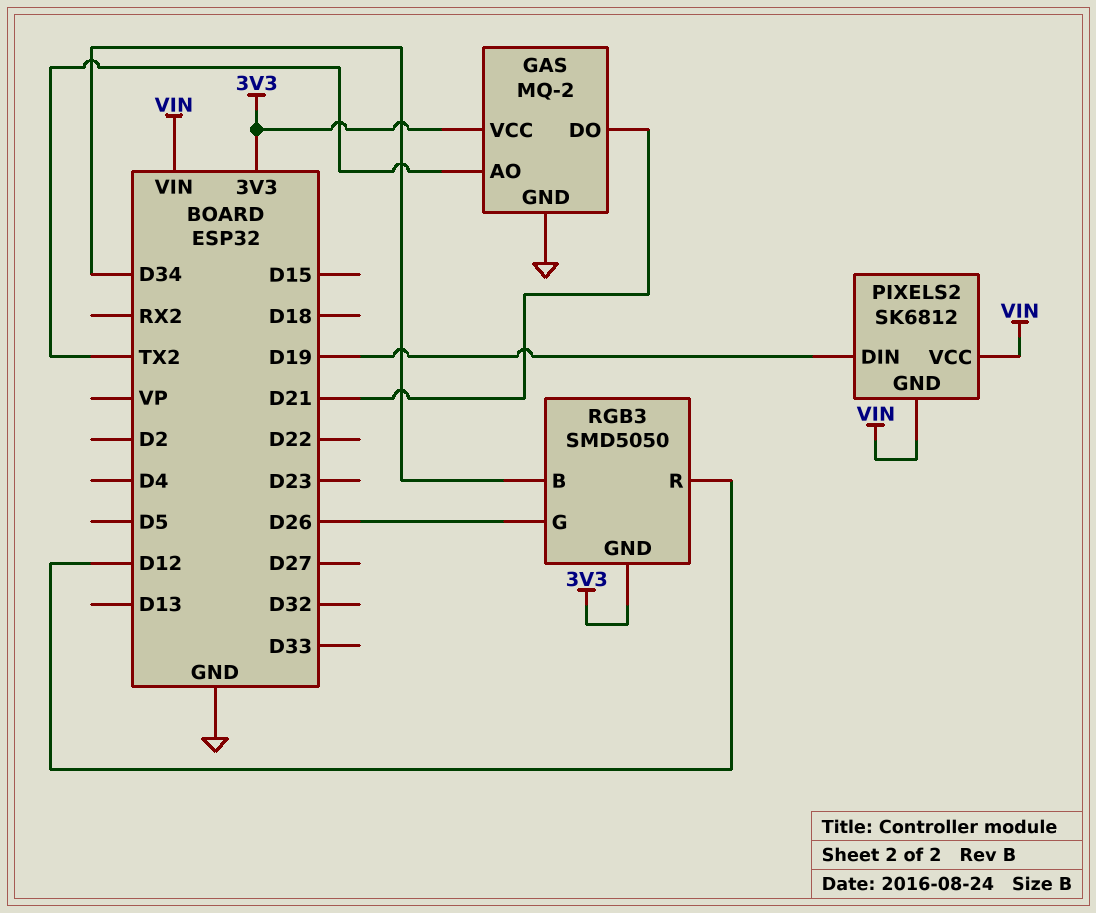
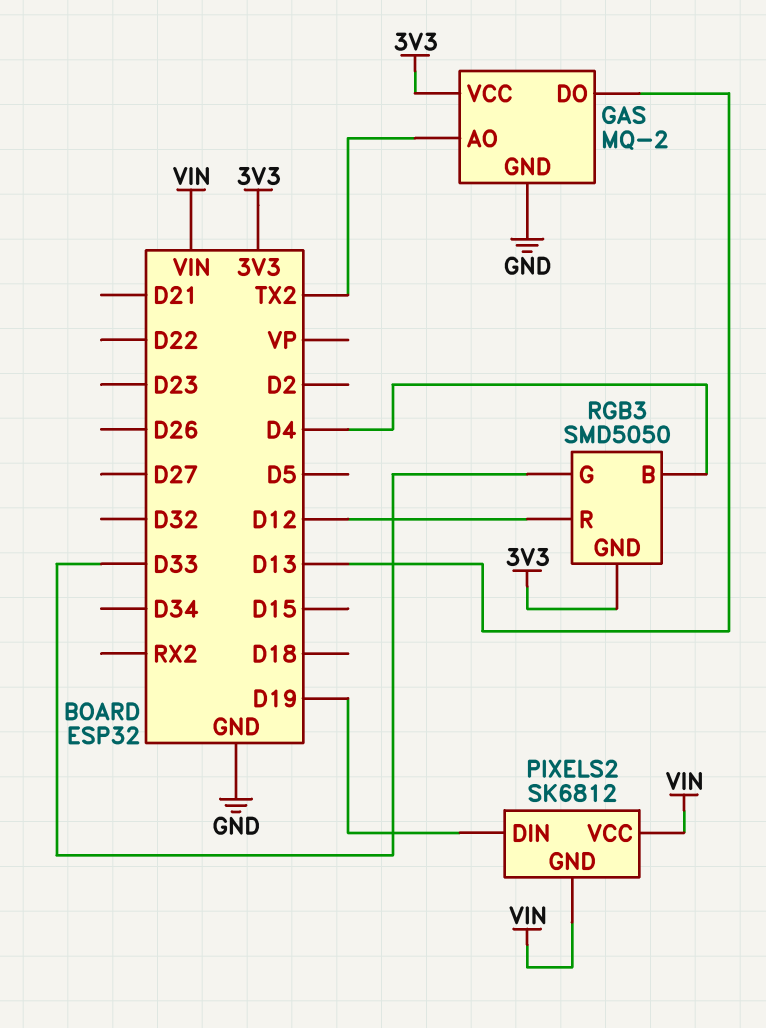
GAS pin DO: D21 -> D13
RGB3 pin B: D34 -> D4
RGB3 pin G: D26 -> D33

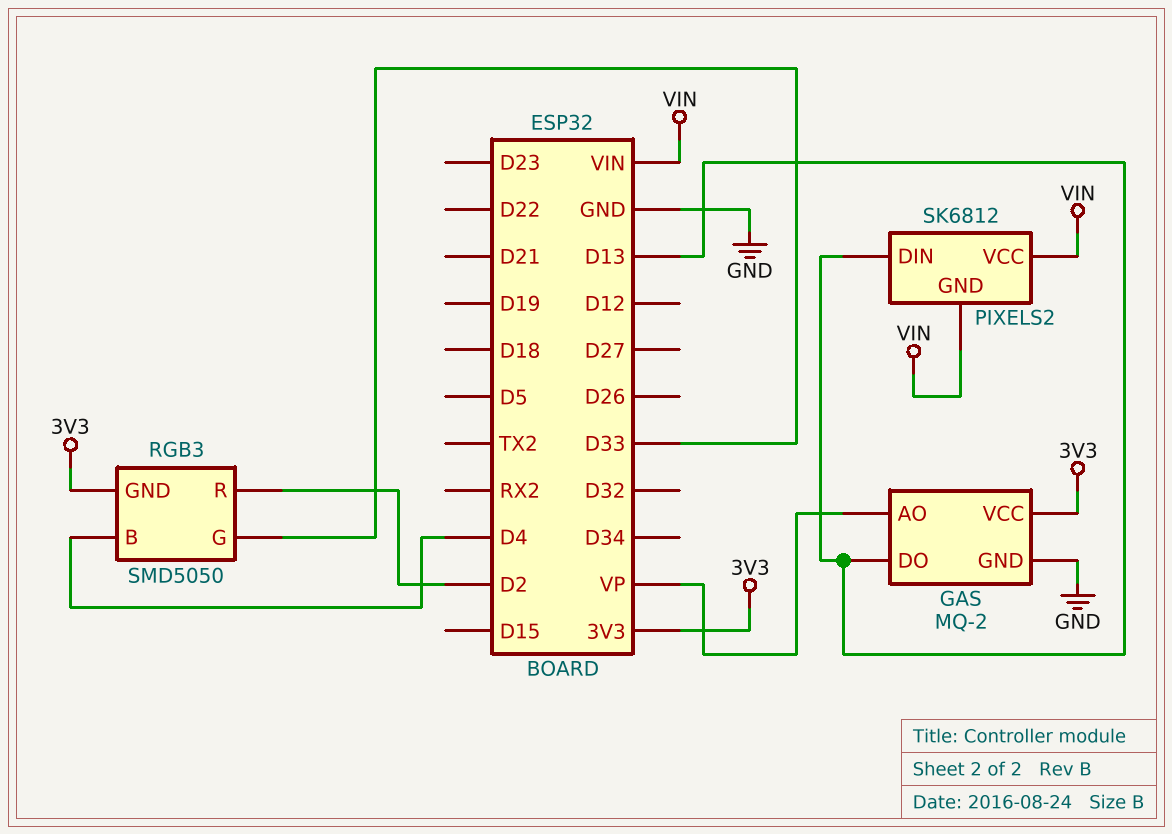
GAS pin AO: TX2 -> VP
PIXELS2 pin DIN: D19 -> D13
RGB3 pin R: D12 -> D2

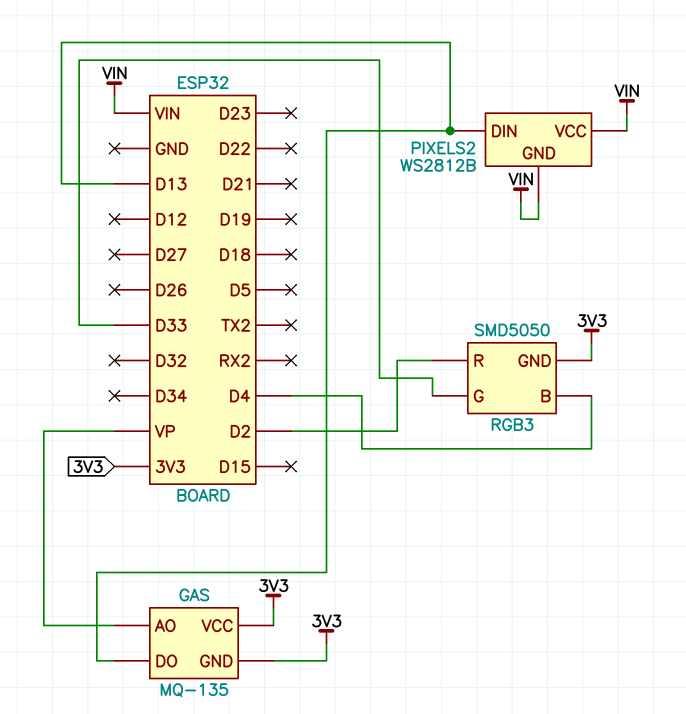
GAS: MQ-2 -> MQ-135
GAS pin GND: GND -> 3V3
PIXELS2: SK6812 -> WS2812B

